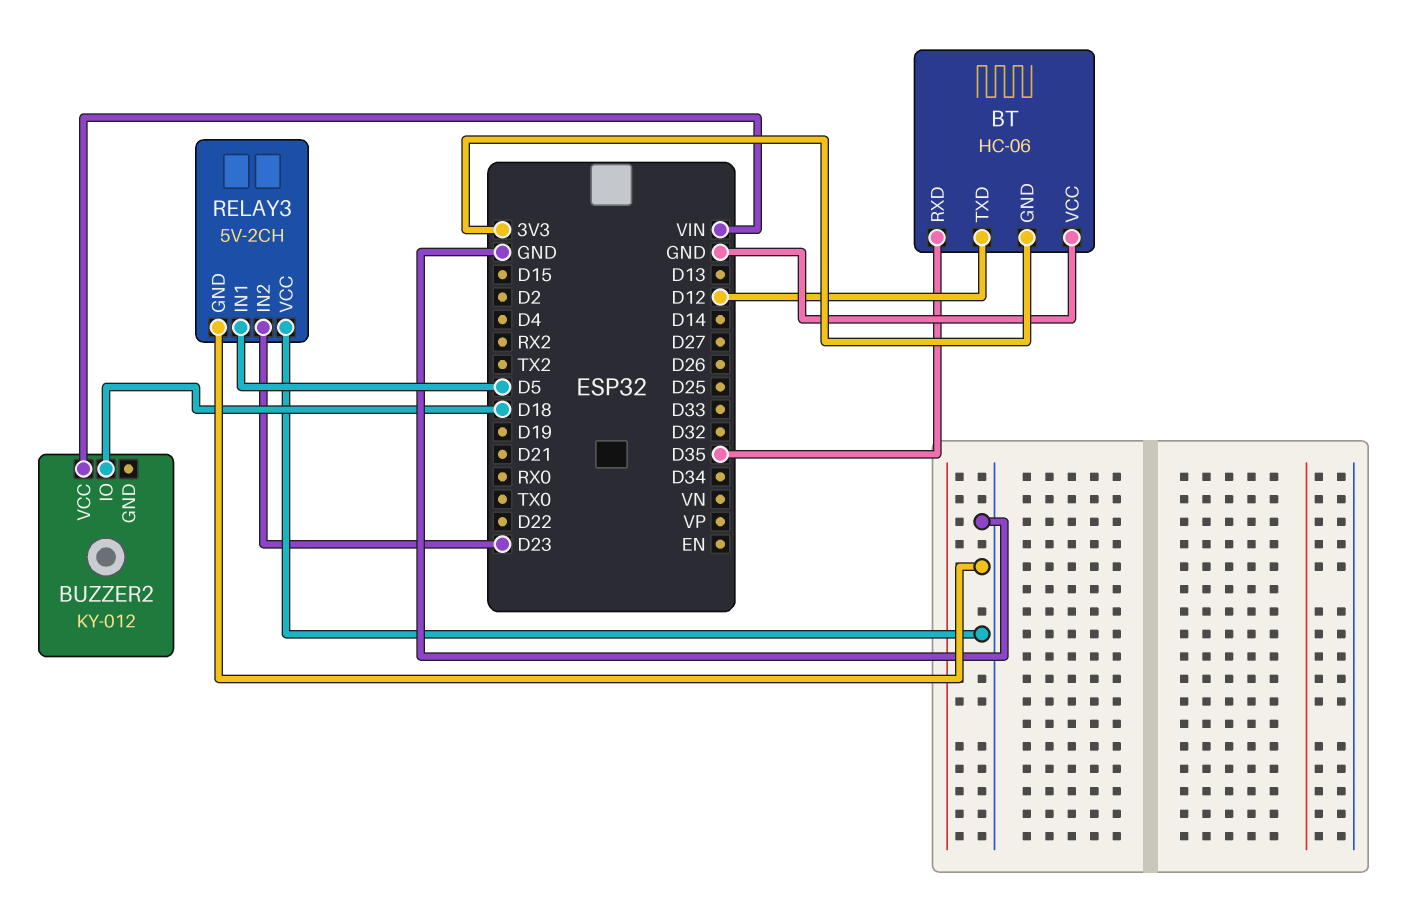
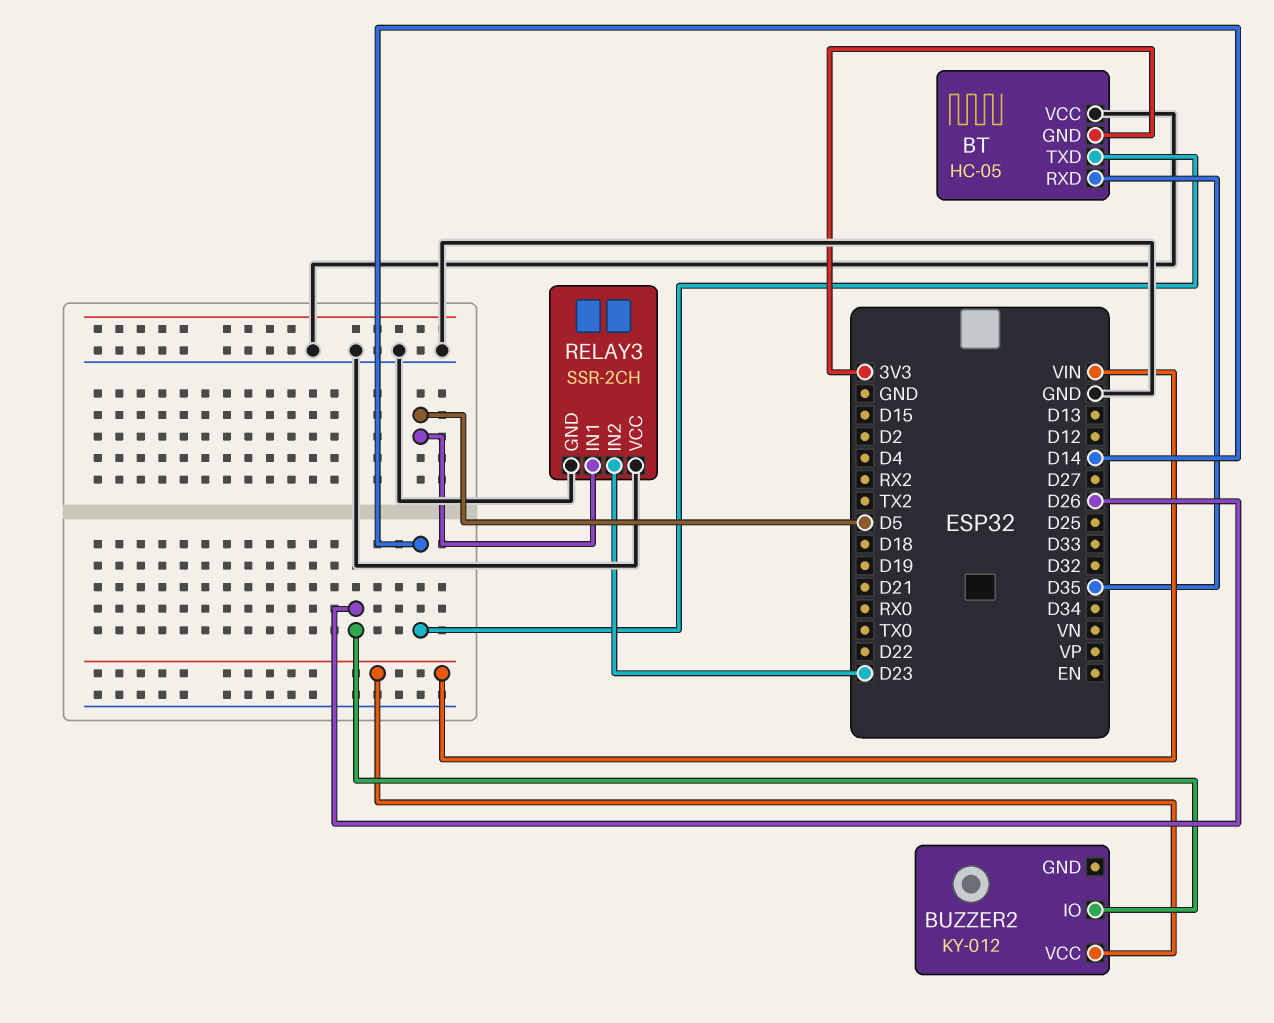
BT: HC-06 -> HC-05
BT pin TXD: D12 -> D14
BUZZER2 pin IO: D18 -> D26
RELAY3: 5V-2CH -> SSR-2CH

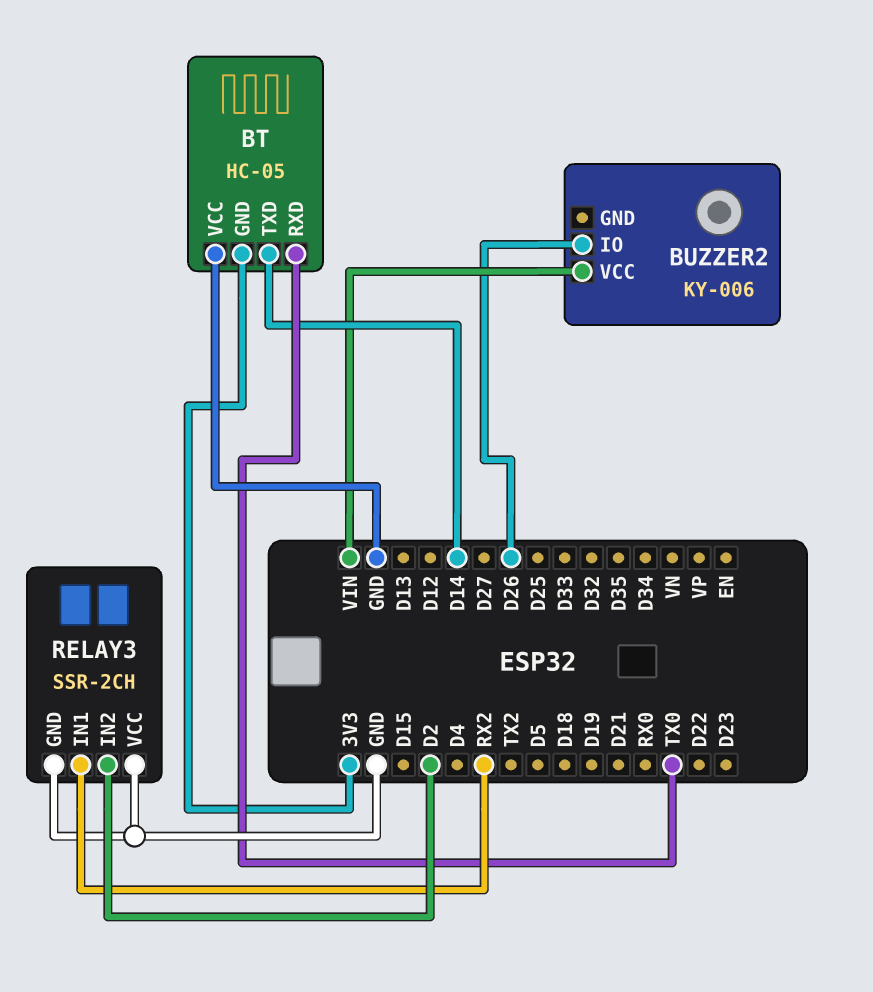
BT pin RXD: D35 -> TX0
BUZZER2: KY-012 -> KY-006
RELAY3 pin IN1: D5 -> RX2
RELAY3 pin IN2: D23 -> D2

